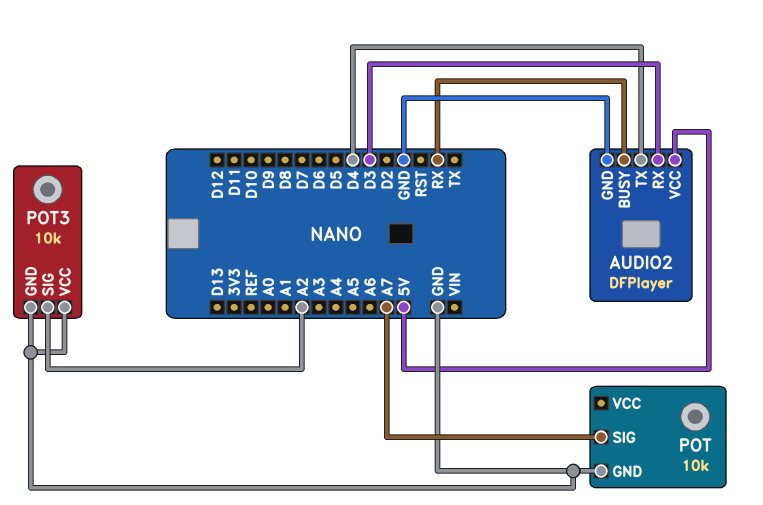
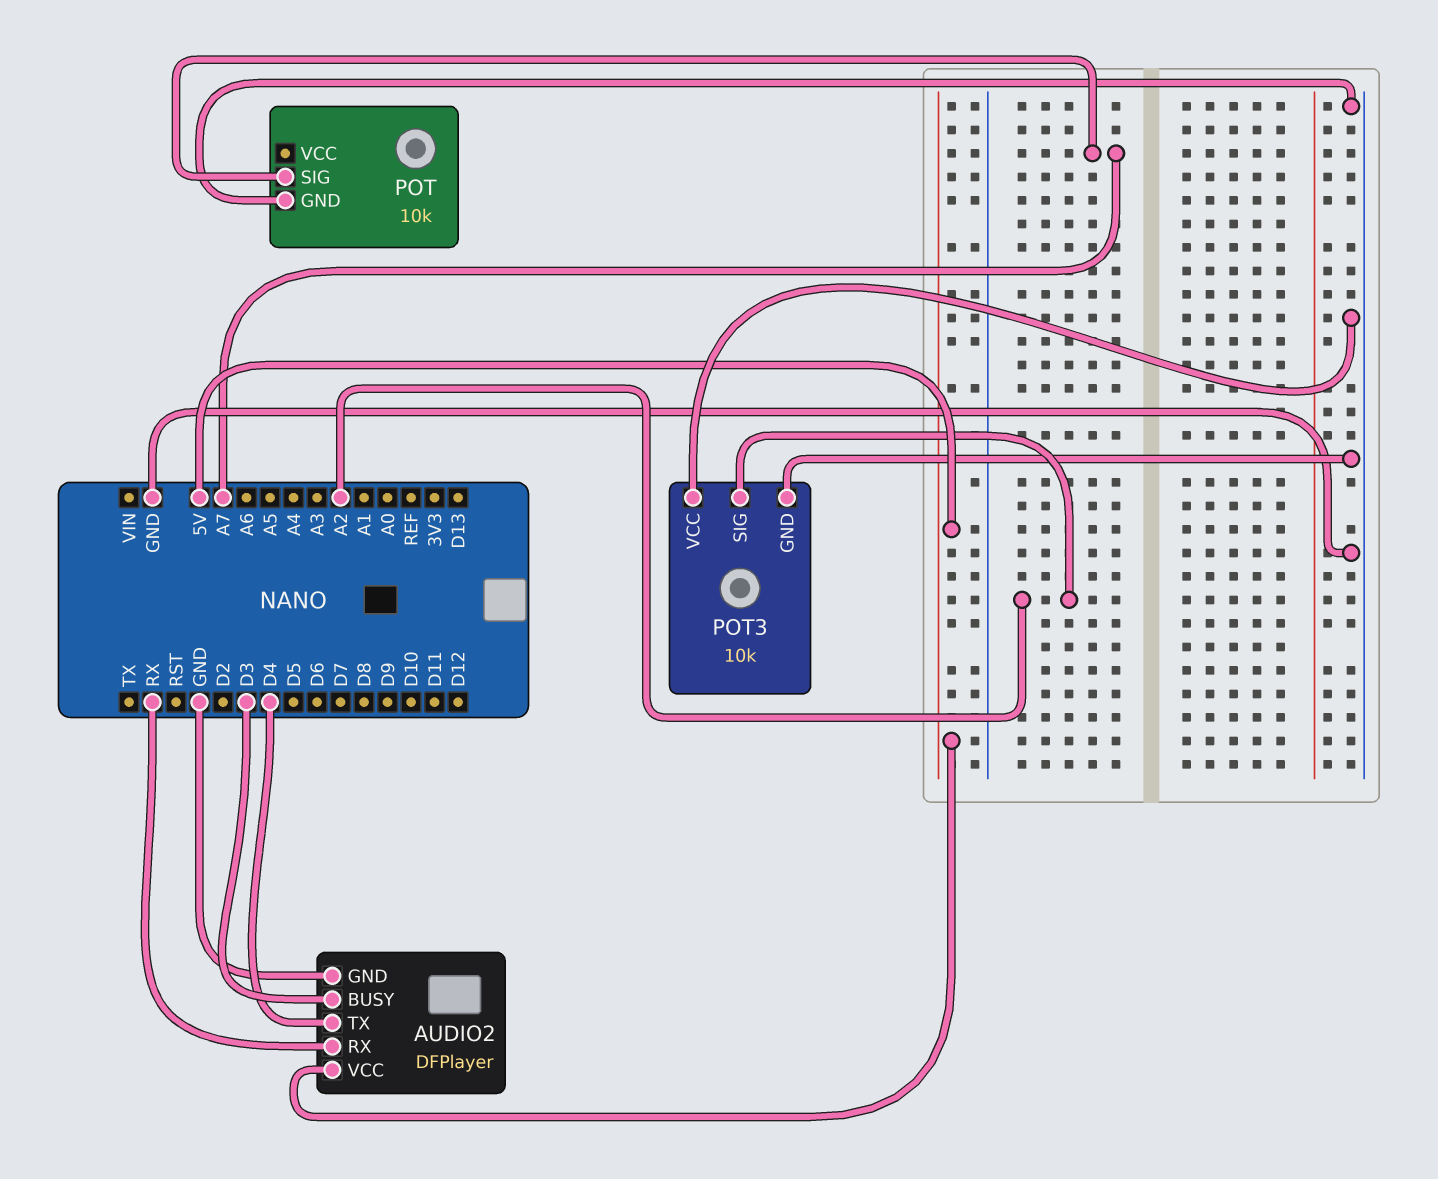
AUDIO2 pin BUSY: RX -> D3
AUDIO2 pin RX: D3 -> RX

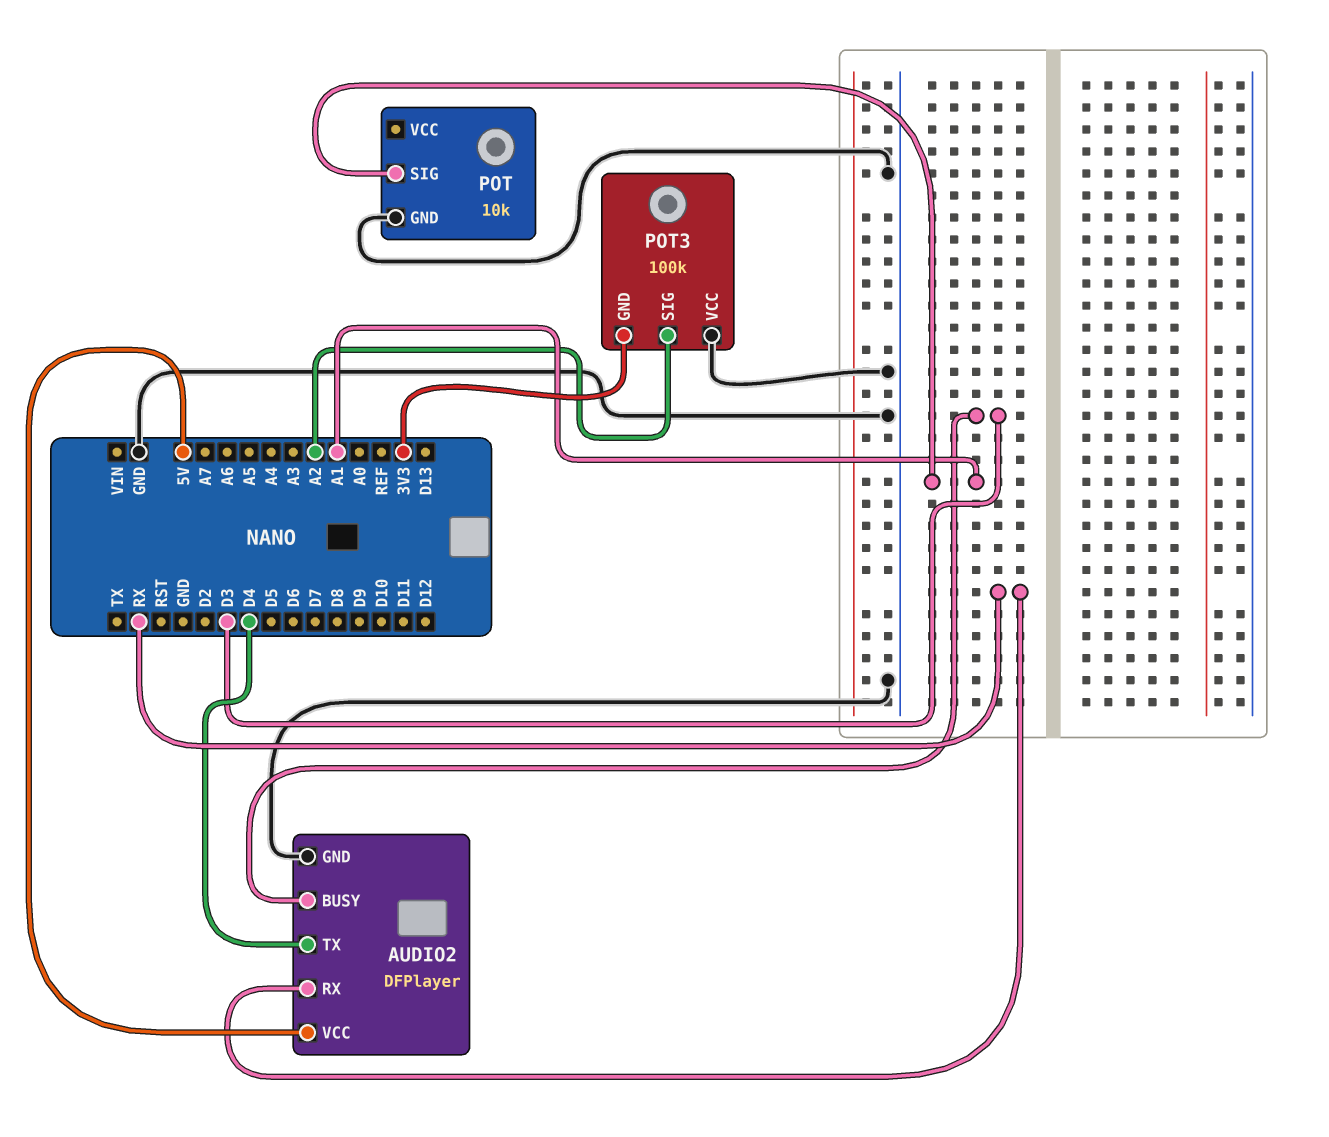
POT pin SIG: A7 -> A1
POT3: 10k -> 100k
POT3 pin GND: GND -> 3V3

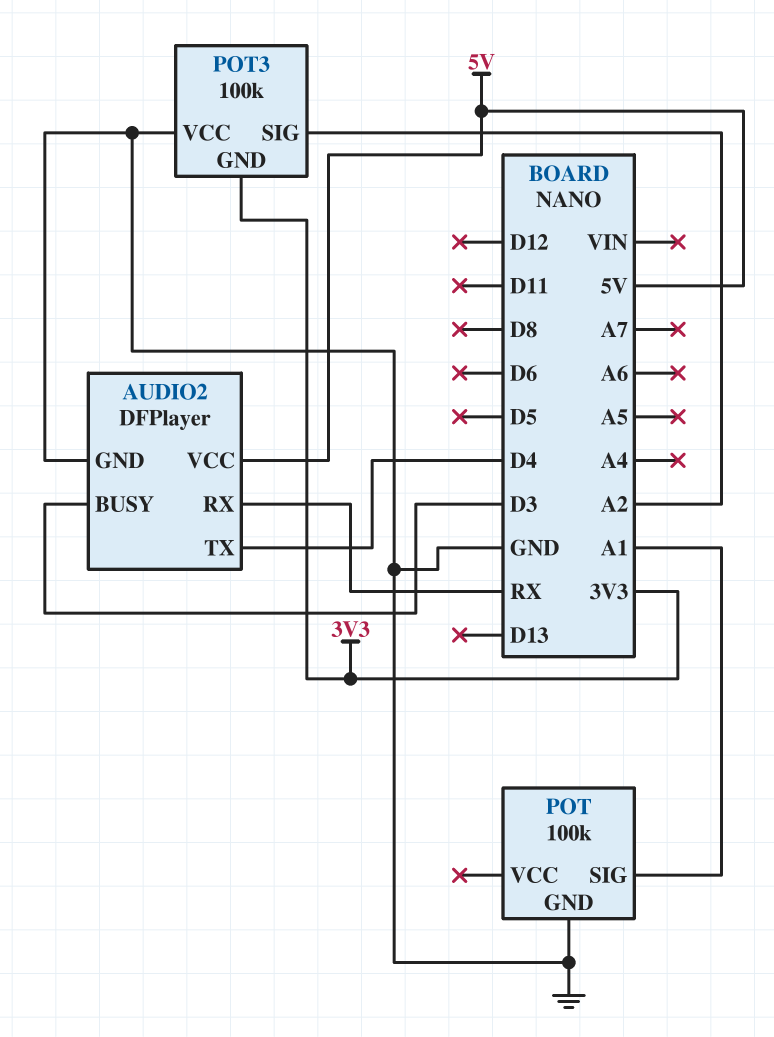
POT: 10k -> 100k

